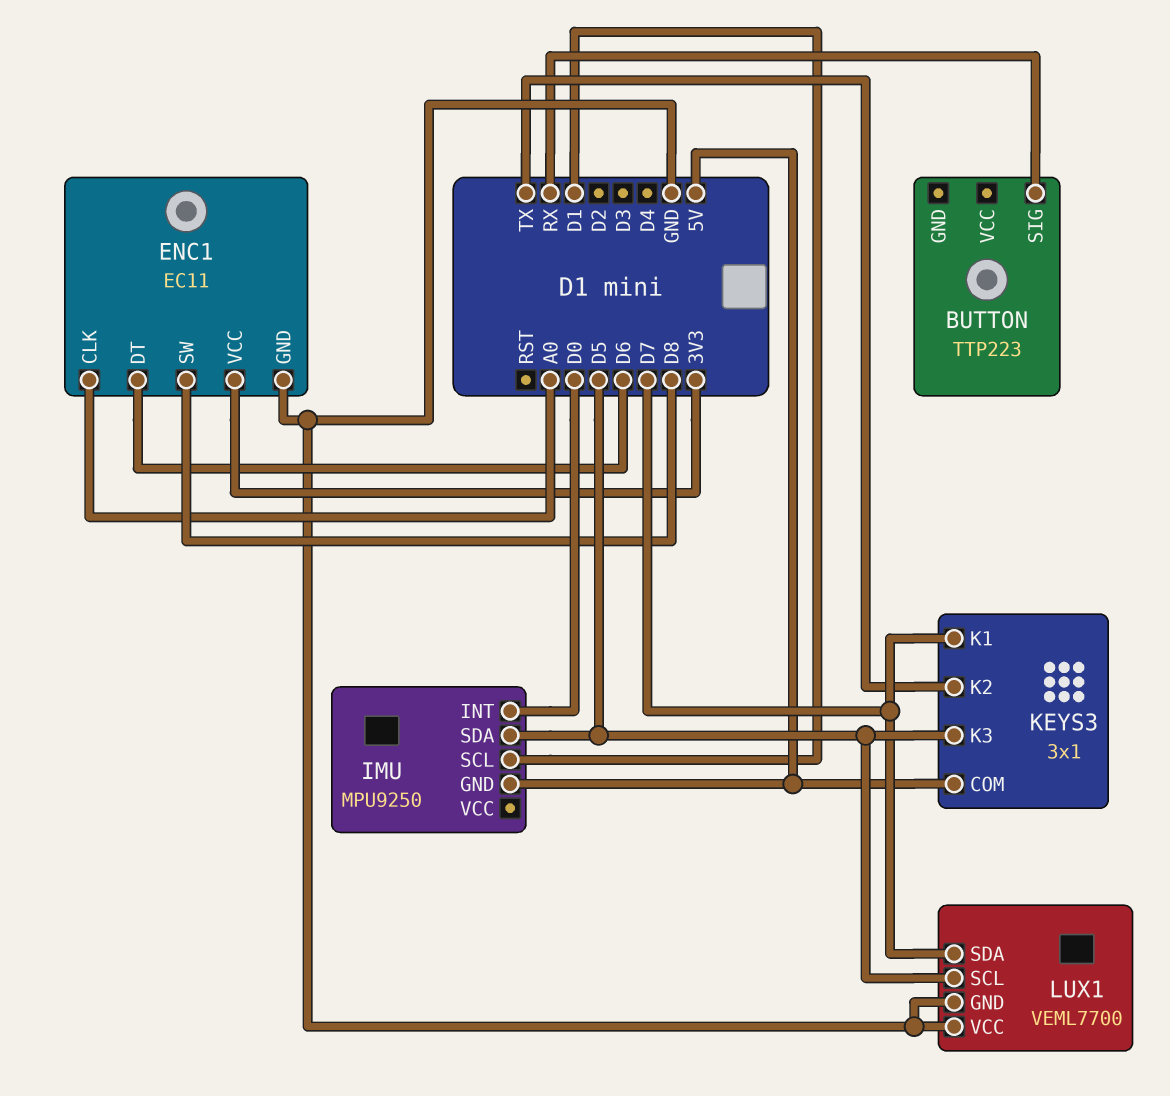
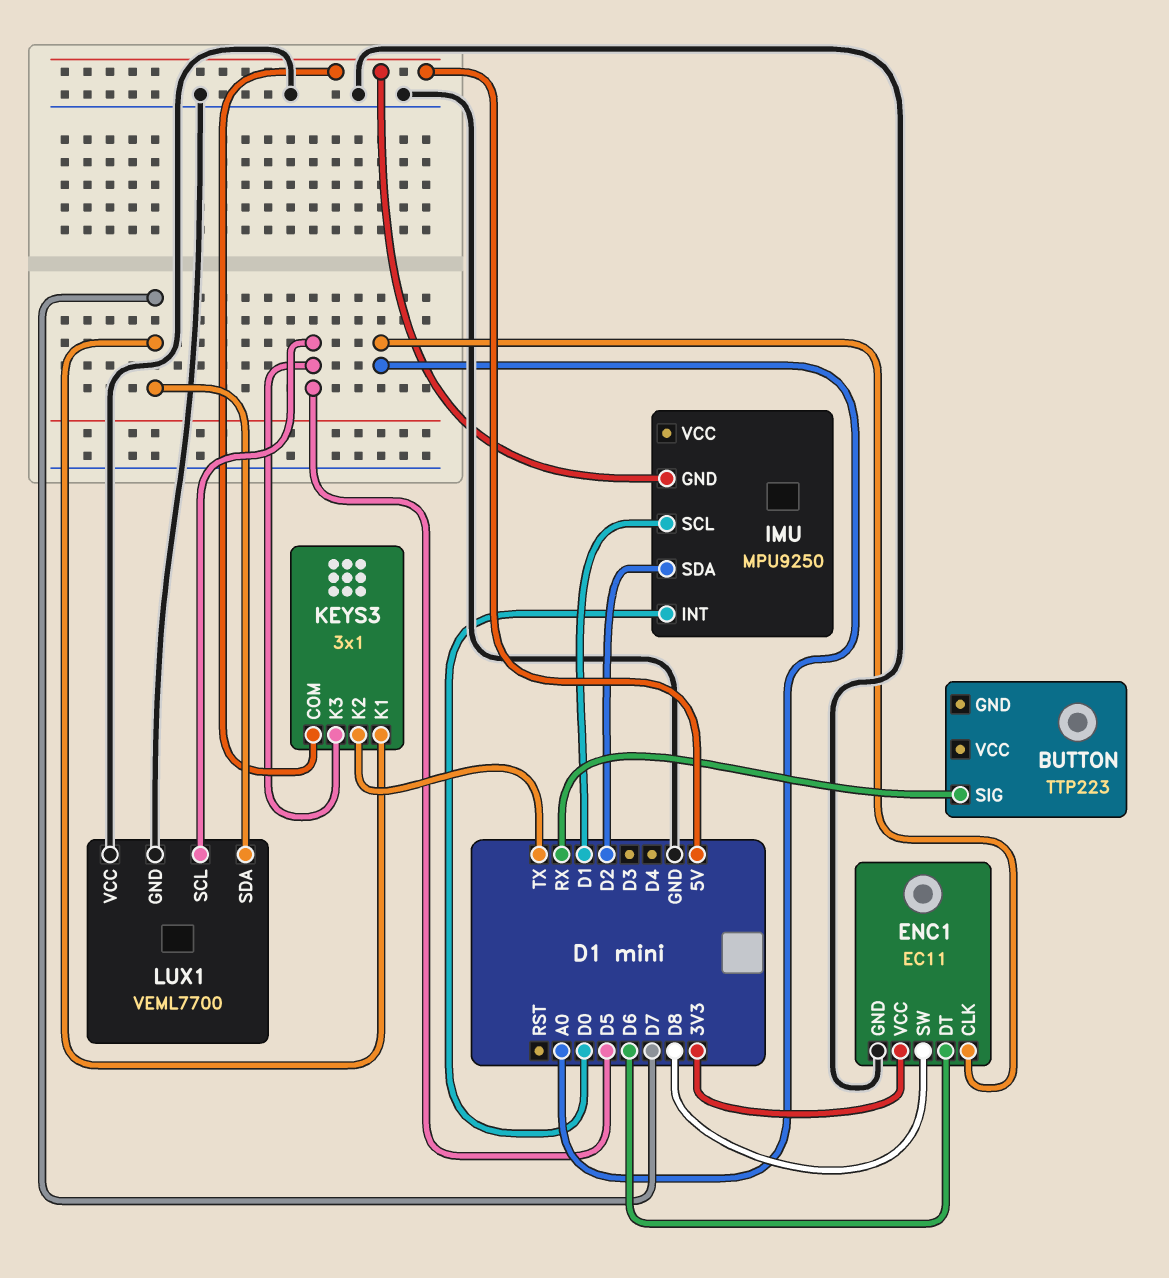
IMU pin SDA: D5 -> D2

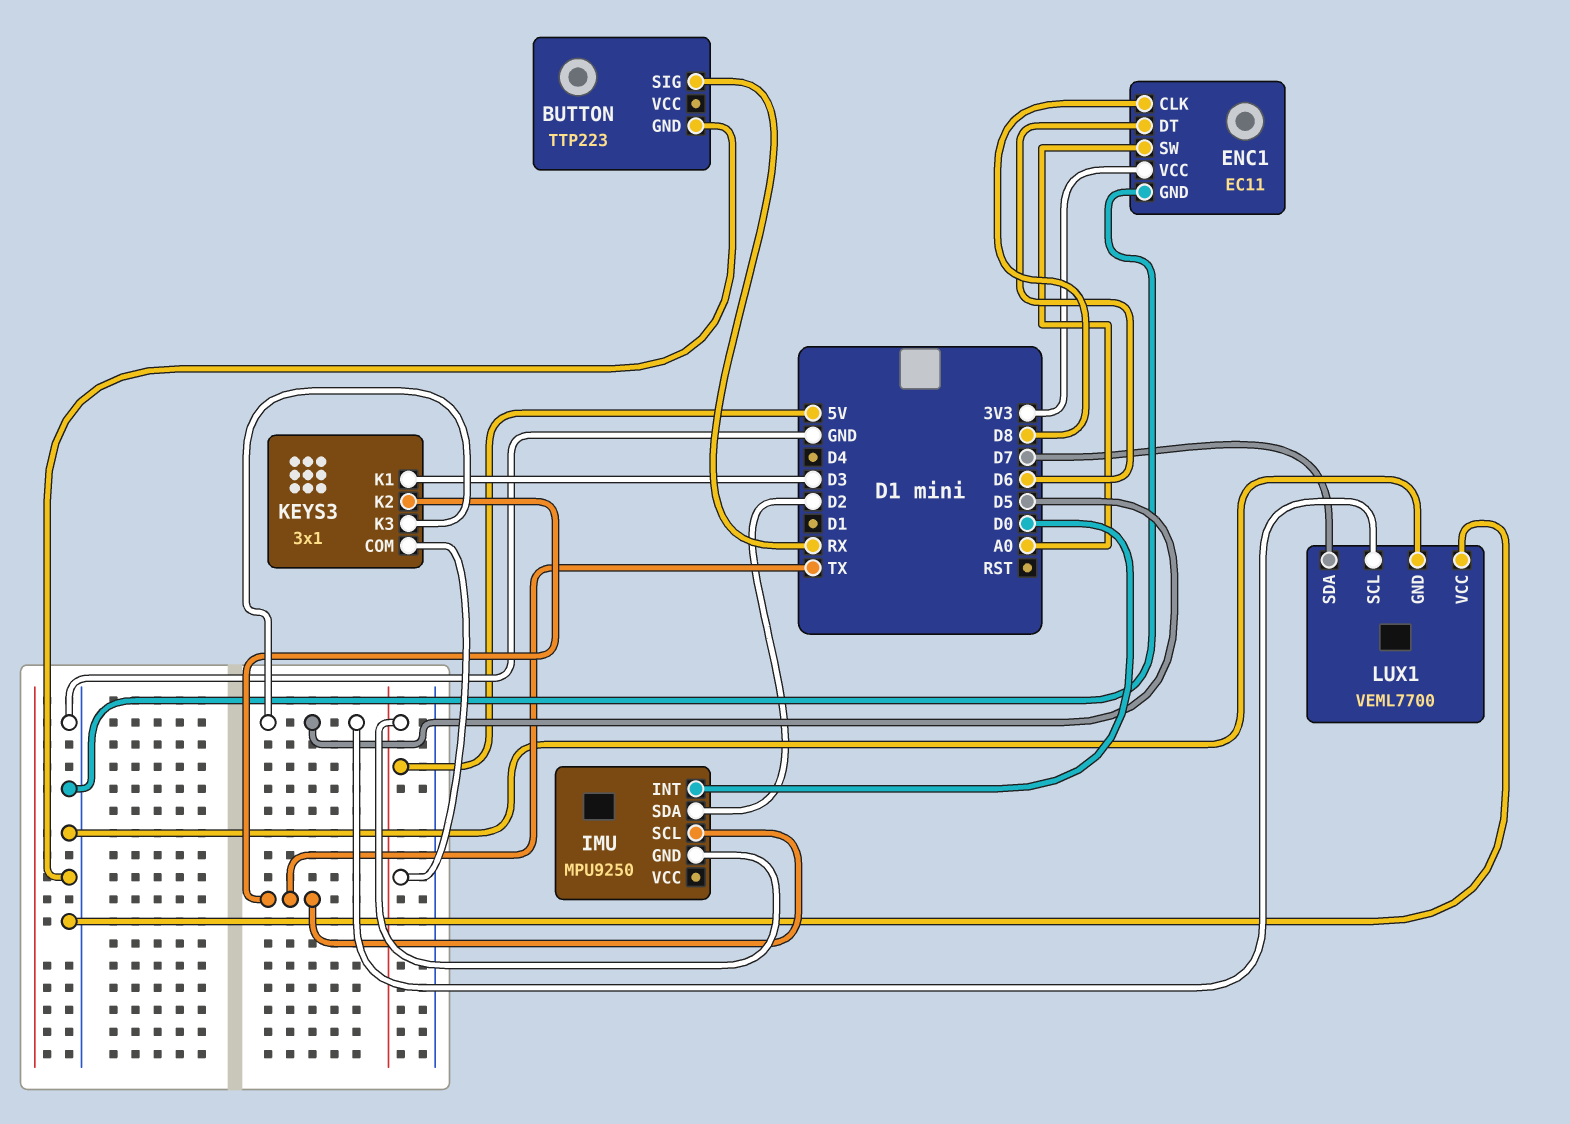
BUTTON pin GND: none -> GND
ENC1 pin CLK: A0 -> D8
ENC1 pin SW: D8 -> A0
IMU pin SCL: D1 -> TX
KEYS3 pin K1: D7 -> D3

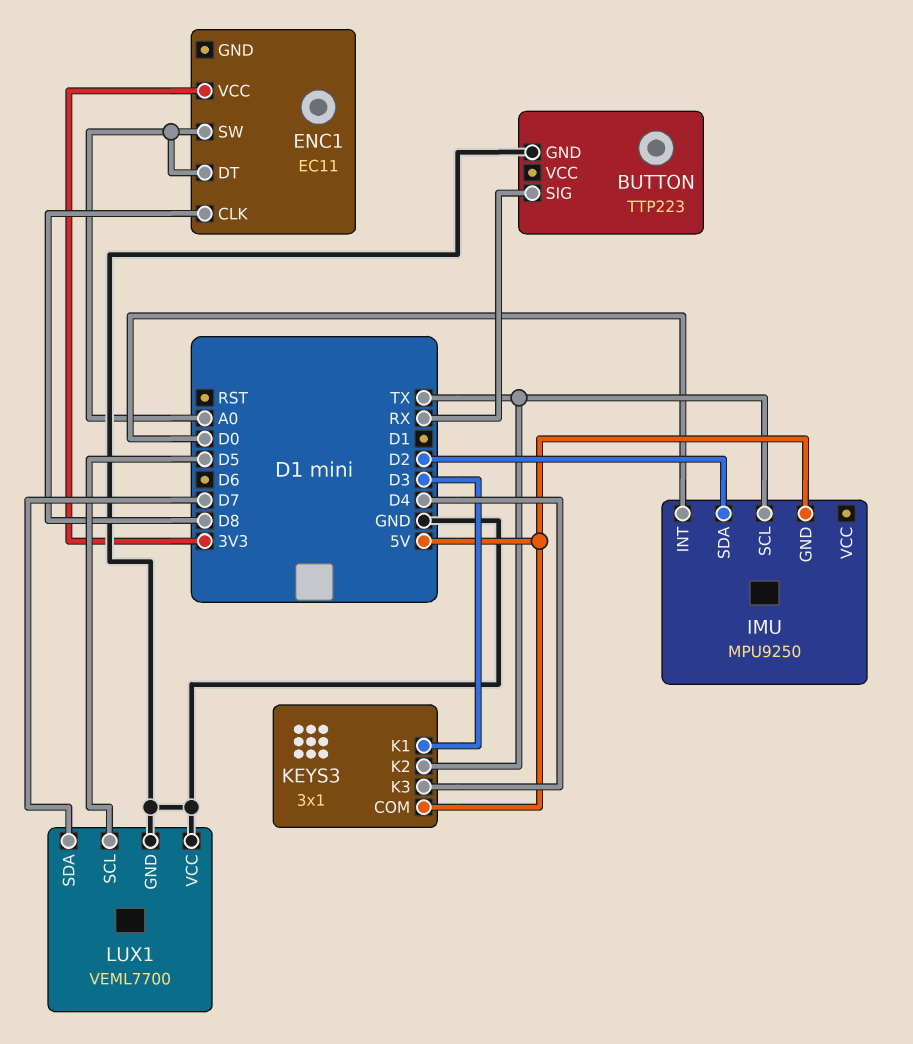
ENC1 pin DT: D6 -> A0
ENC1 pin GND: GND -> none
KEYS3 pin K3: D5 -> D4

